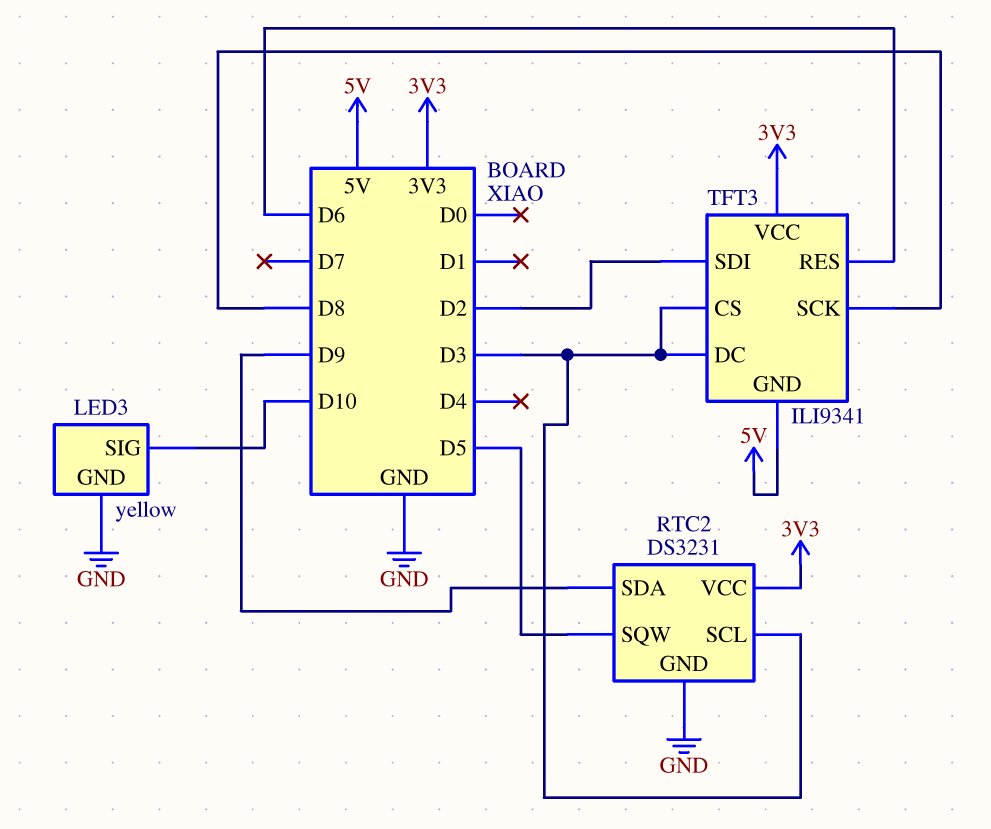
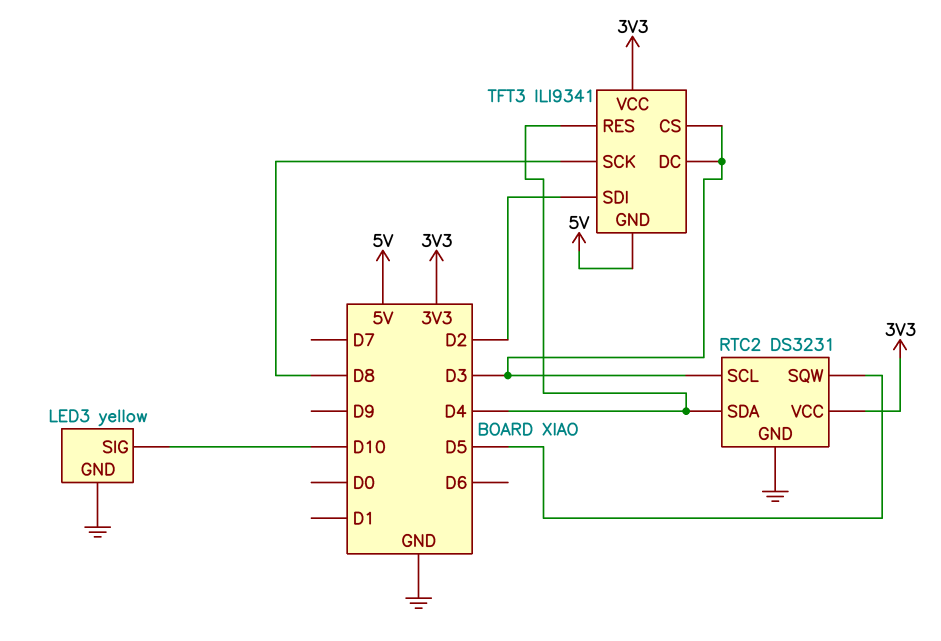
RTC2 pin SDA: D9 -> D4
TFT3 pin RES: D6 -> D4

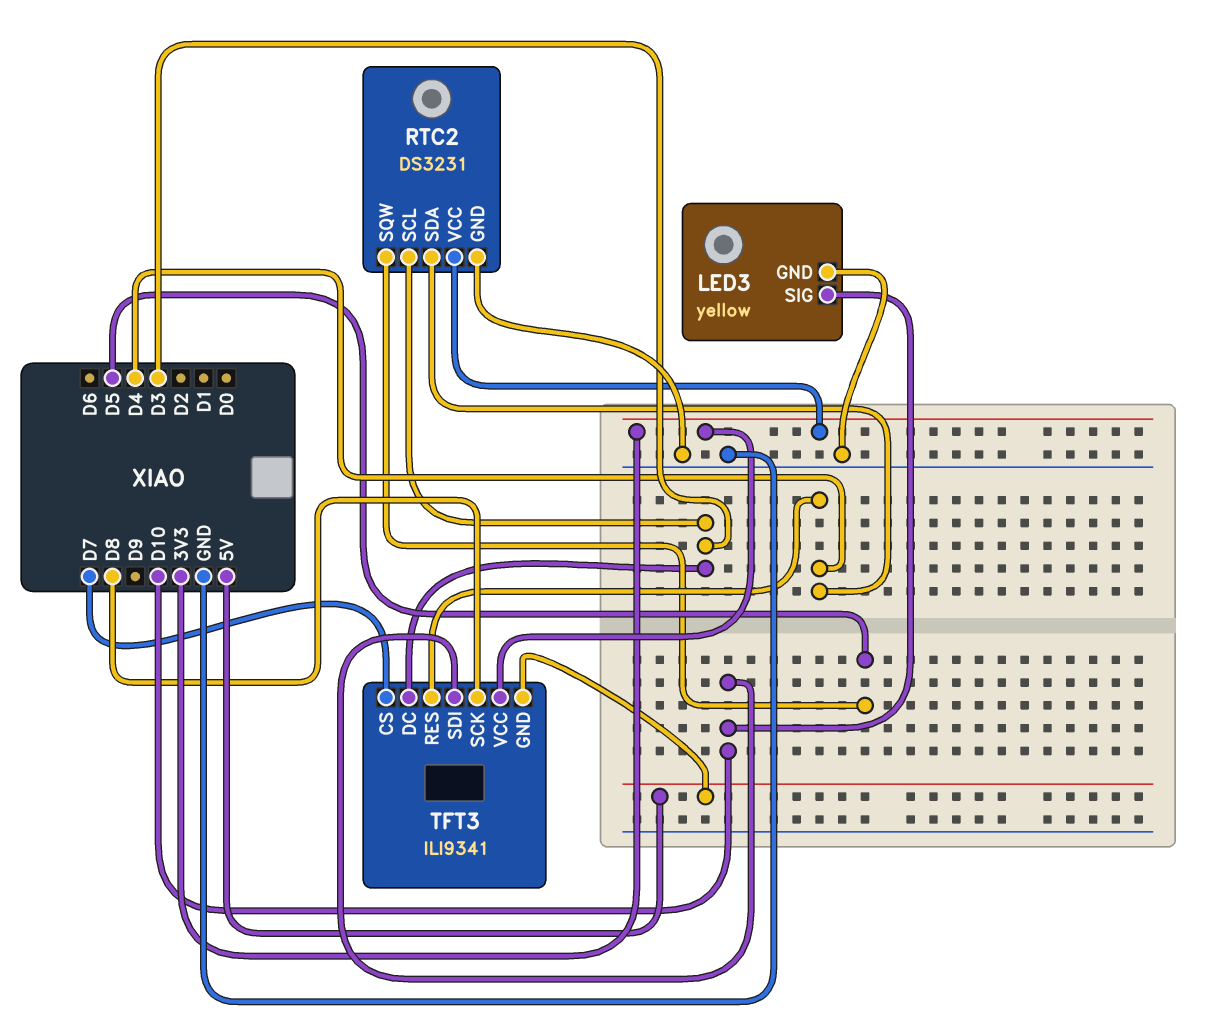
TFT3 pin CS: D3 -> D7
TFT3 pin SDI: D2 -> D10

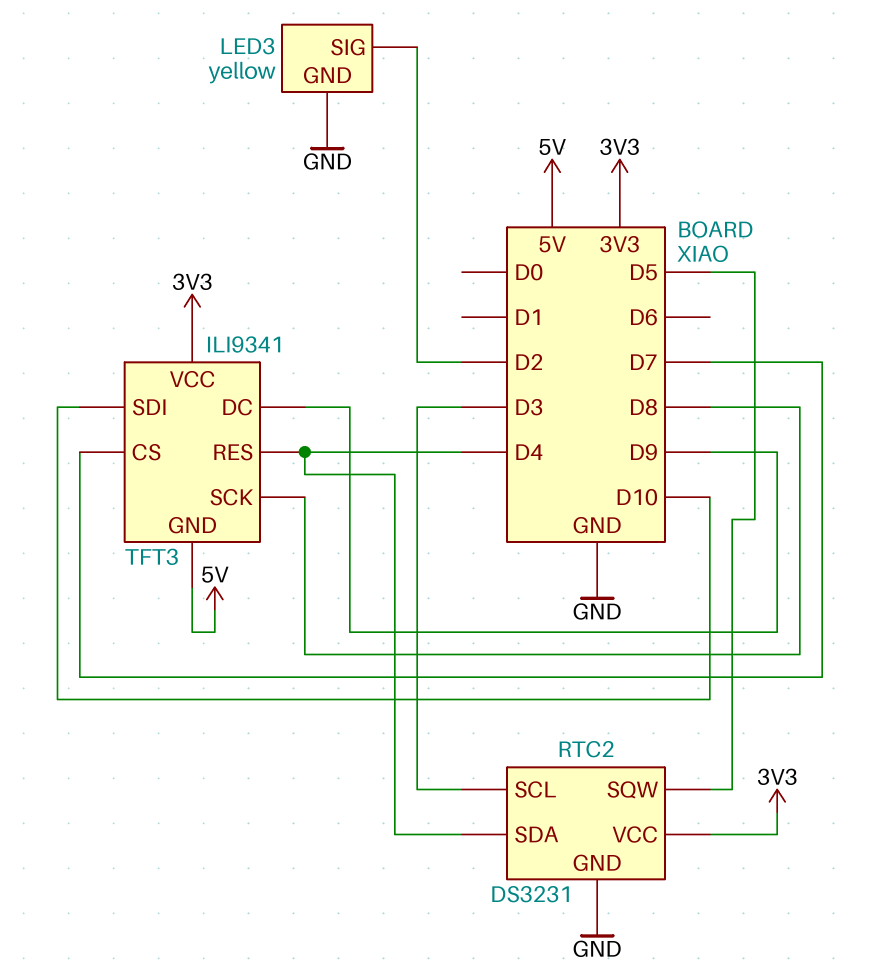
LED3 pin SIG: D10 -> D2
TFT3 pin DC: D3 -> D9

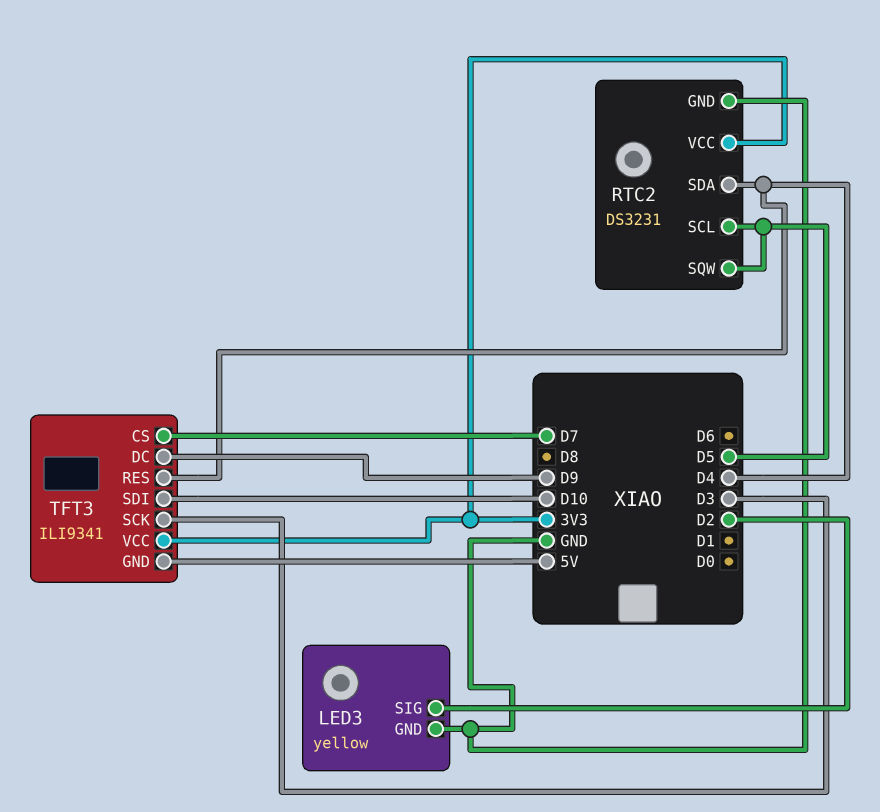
RTC2 pin SCL: D3 -> D5
TFT3 pin SCK: D8 -> D3

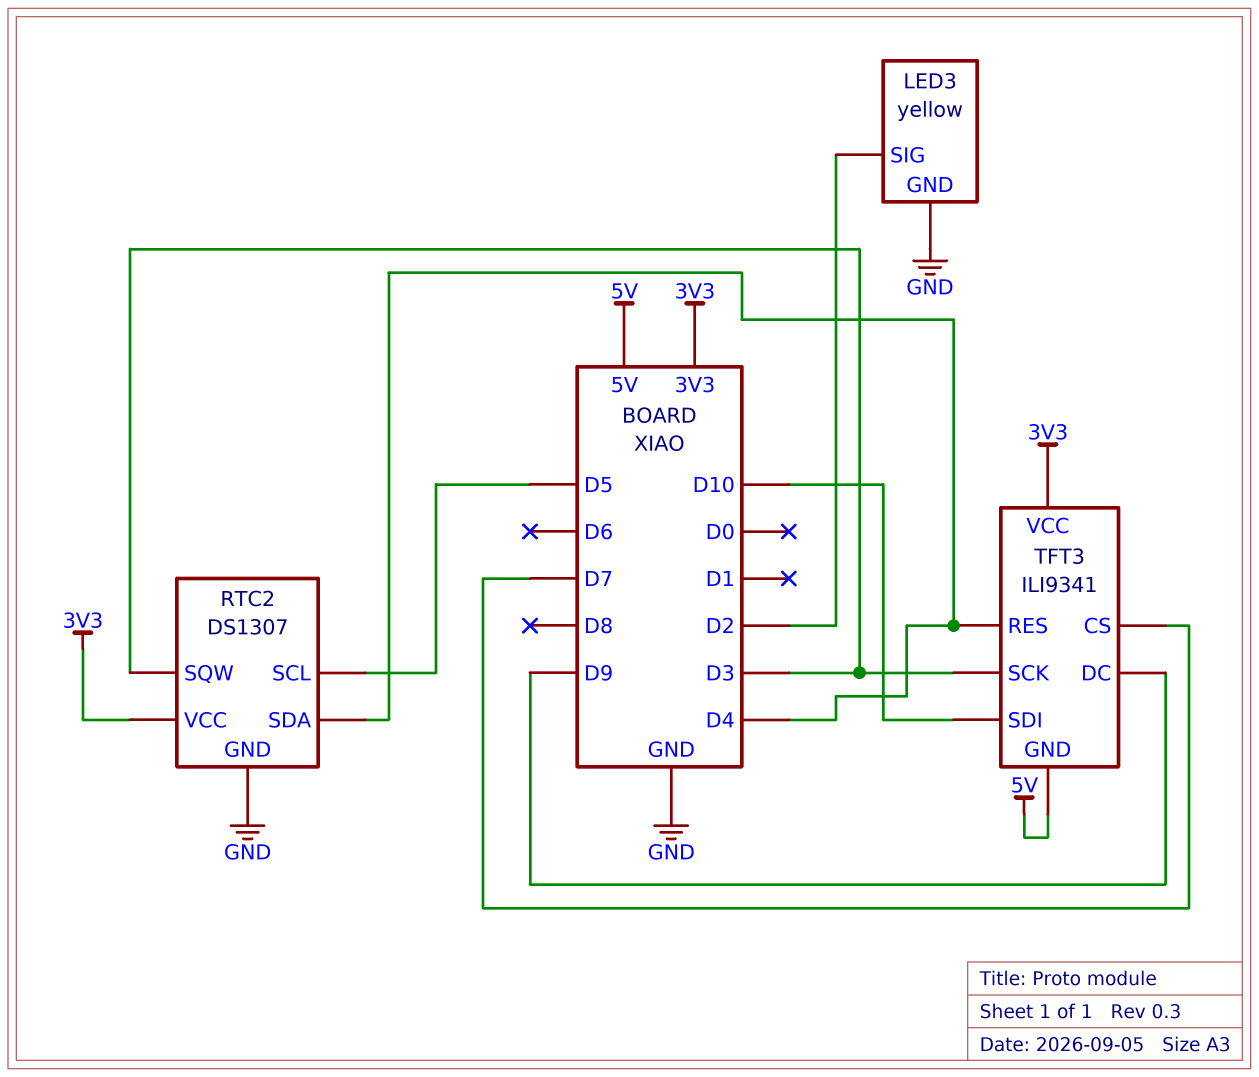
RTC2: DS3231 -> DS1307
RTC2 pin SQW: D5 -> D3

